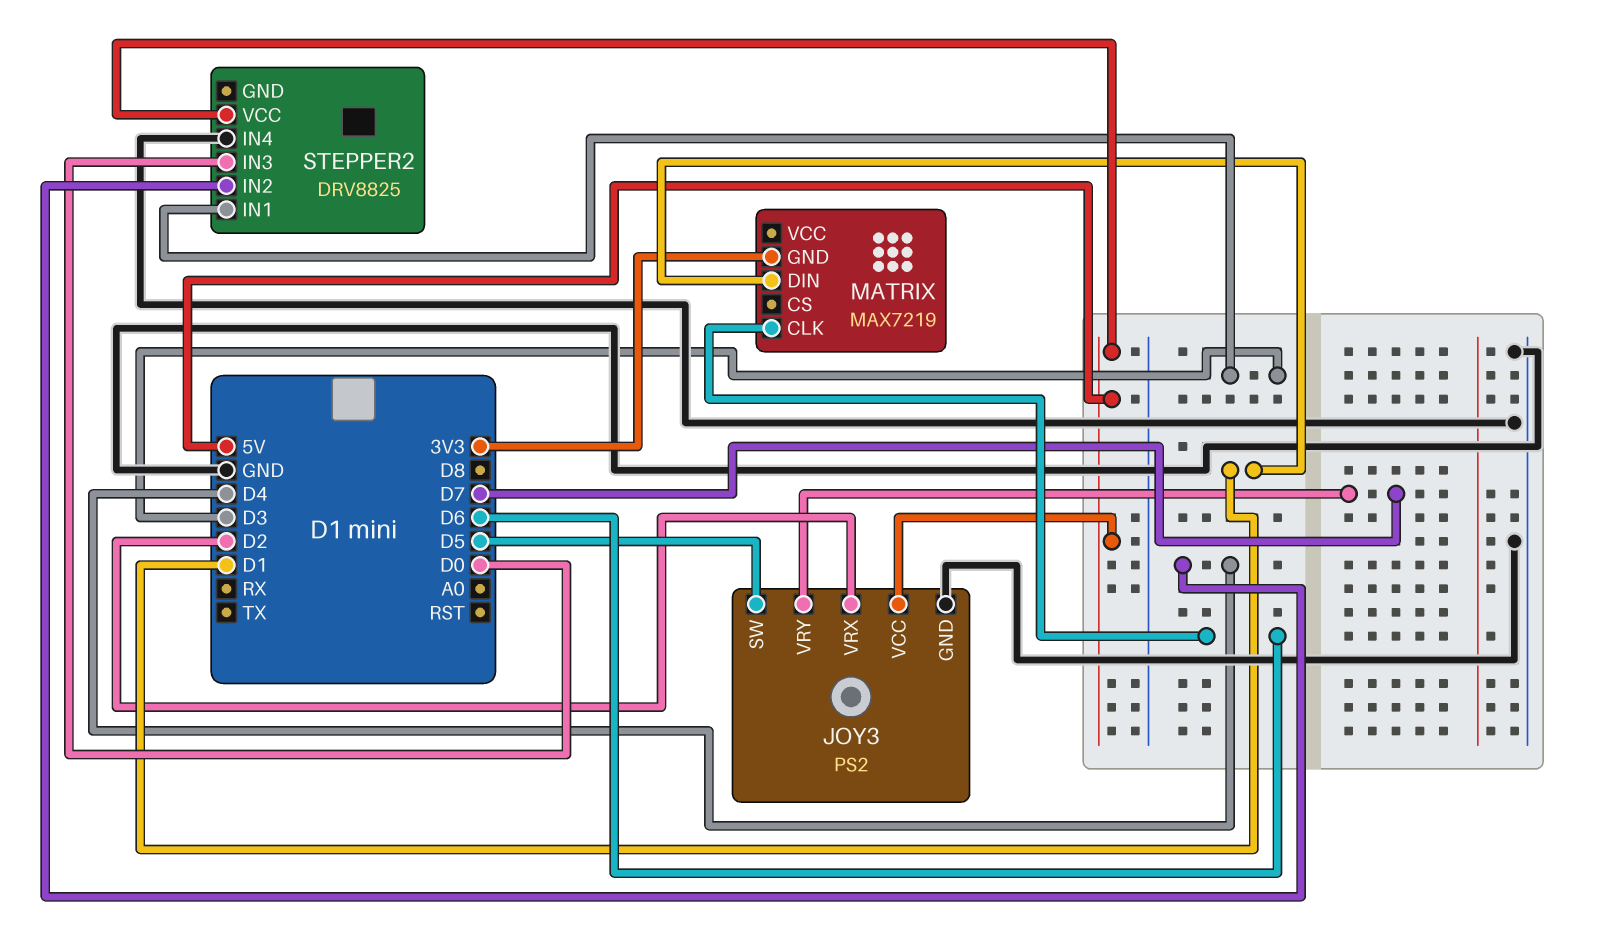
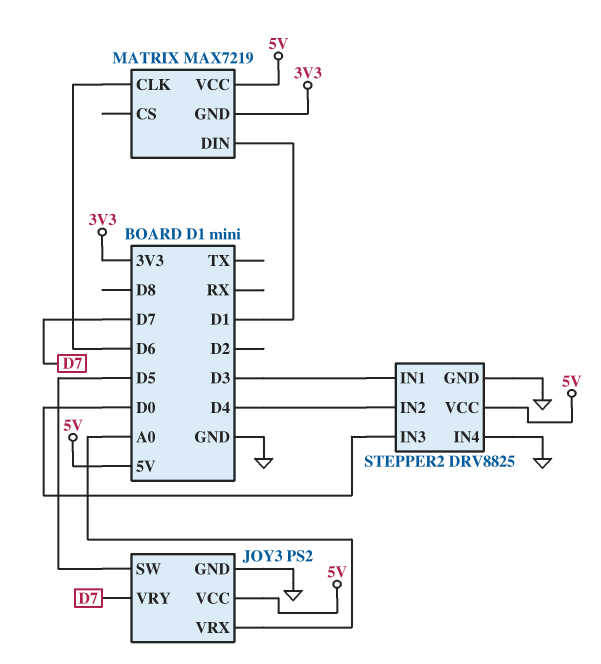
JOY3 pin VRX: D2 -> A0
MATRIX pin VCC: none -> 5V
STEPPER2 pin GND: none -> GND

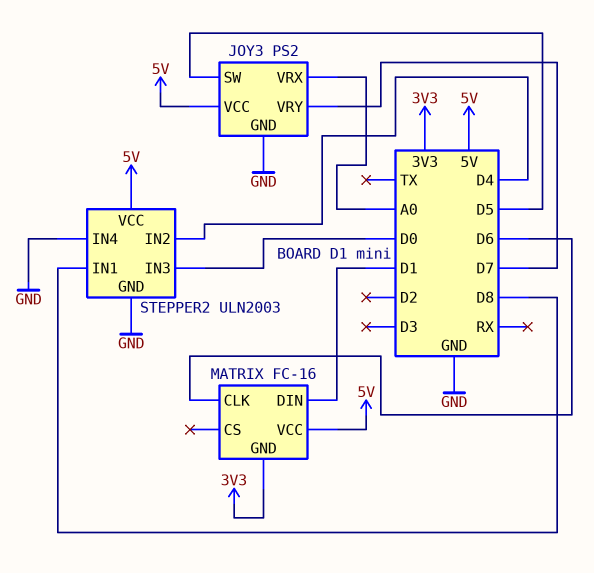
MATRIX: MAX7219 -> FC-16
STEPPER2: DRV8825 -> ULN2003
STEPPER2 pin IN1: D3 -> D8

